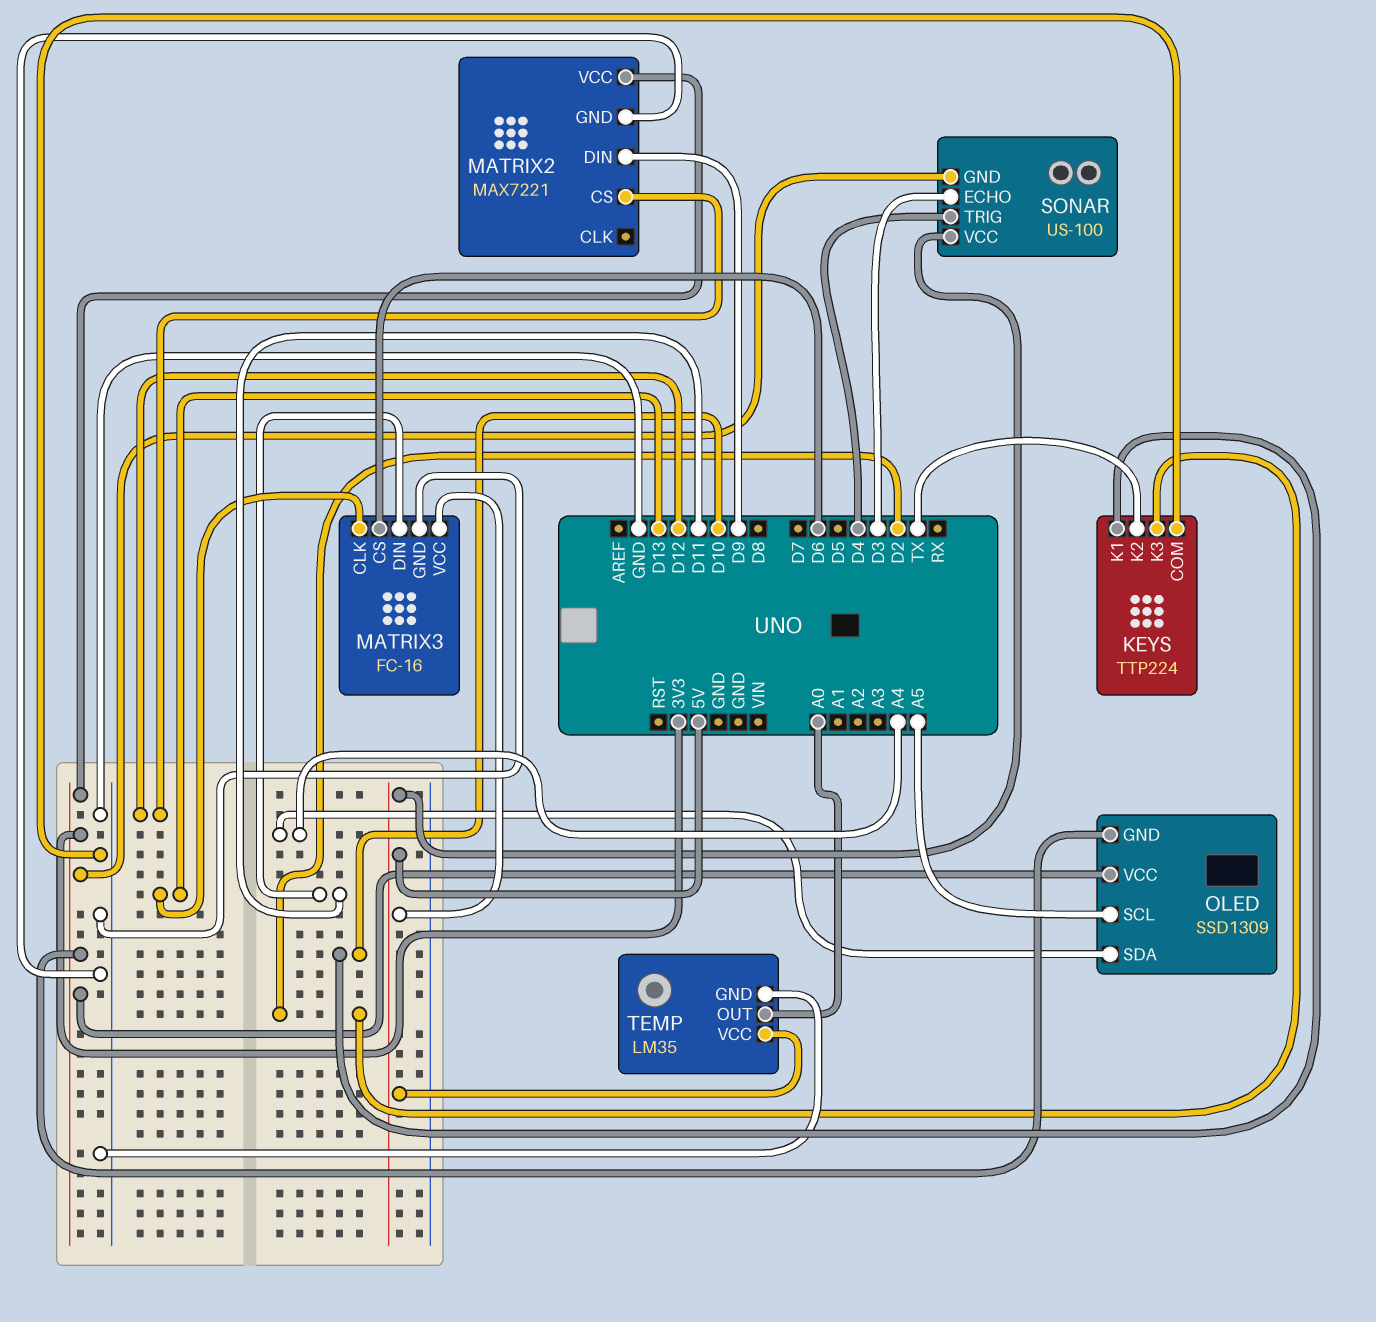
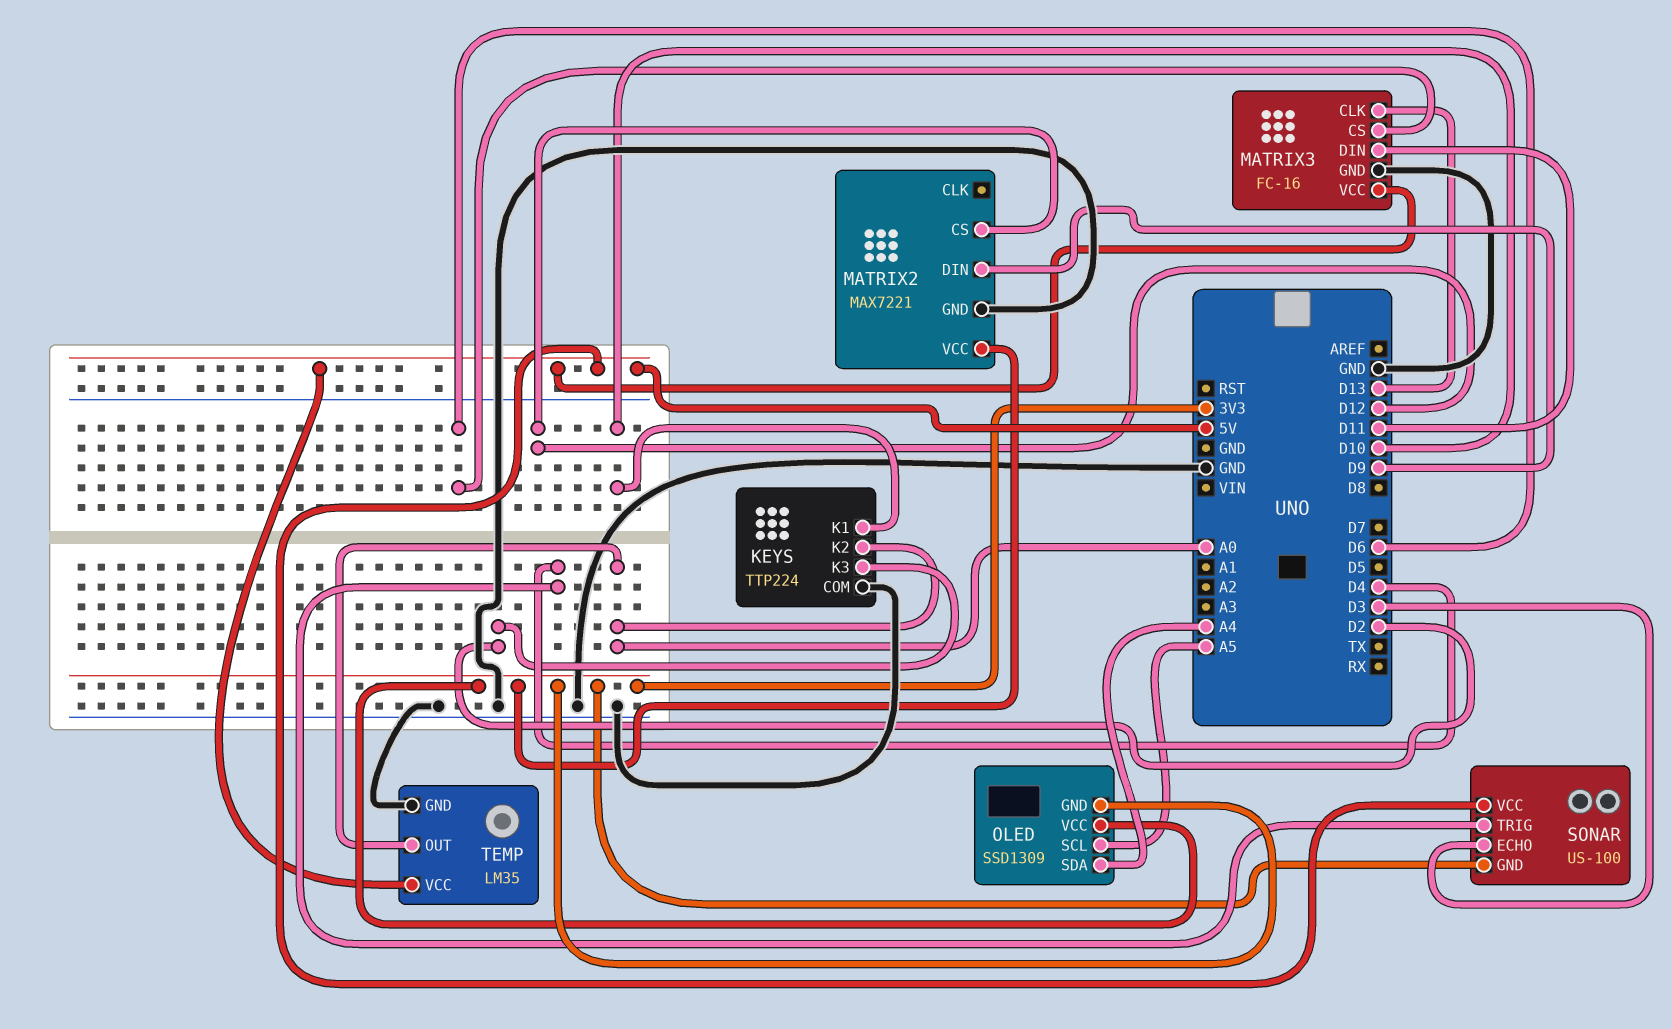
KEYS pin K2: TX -> A0

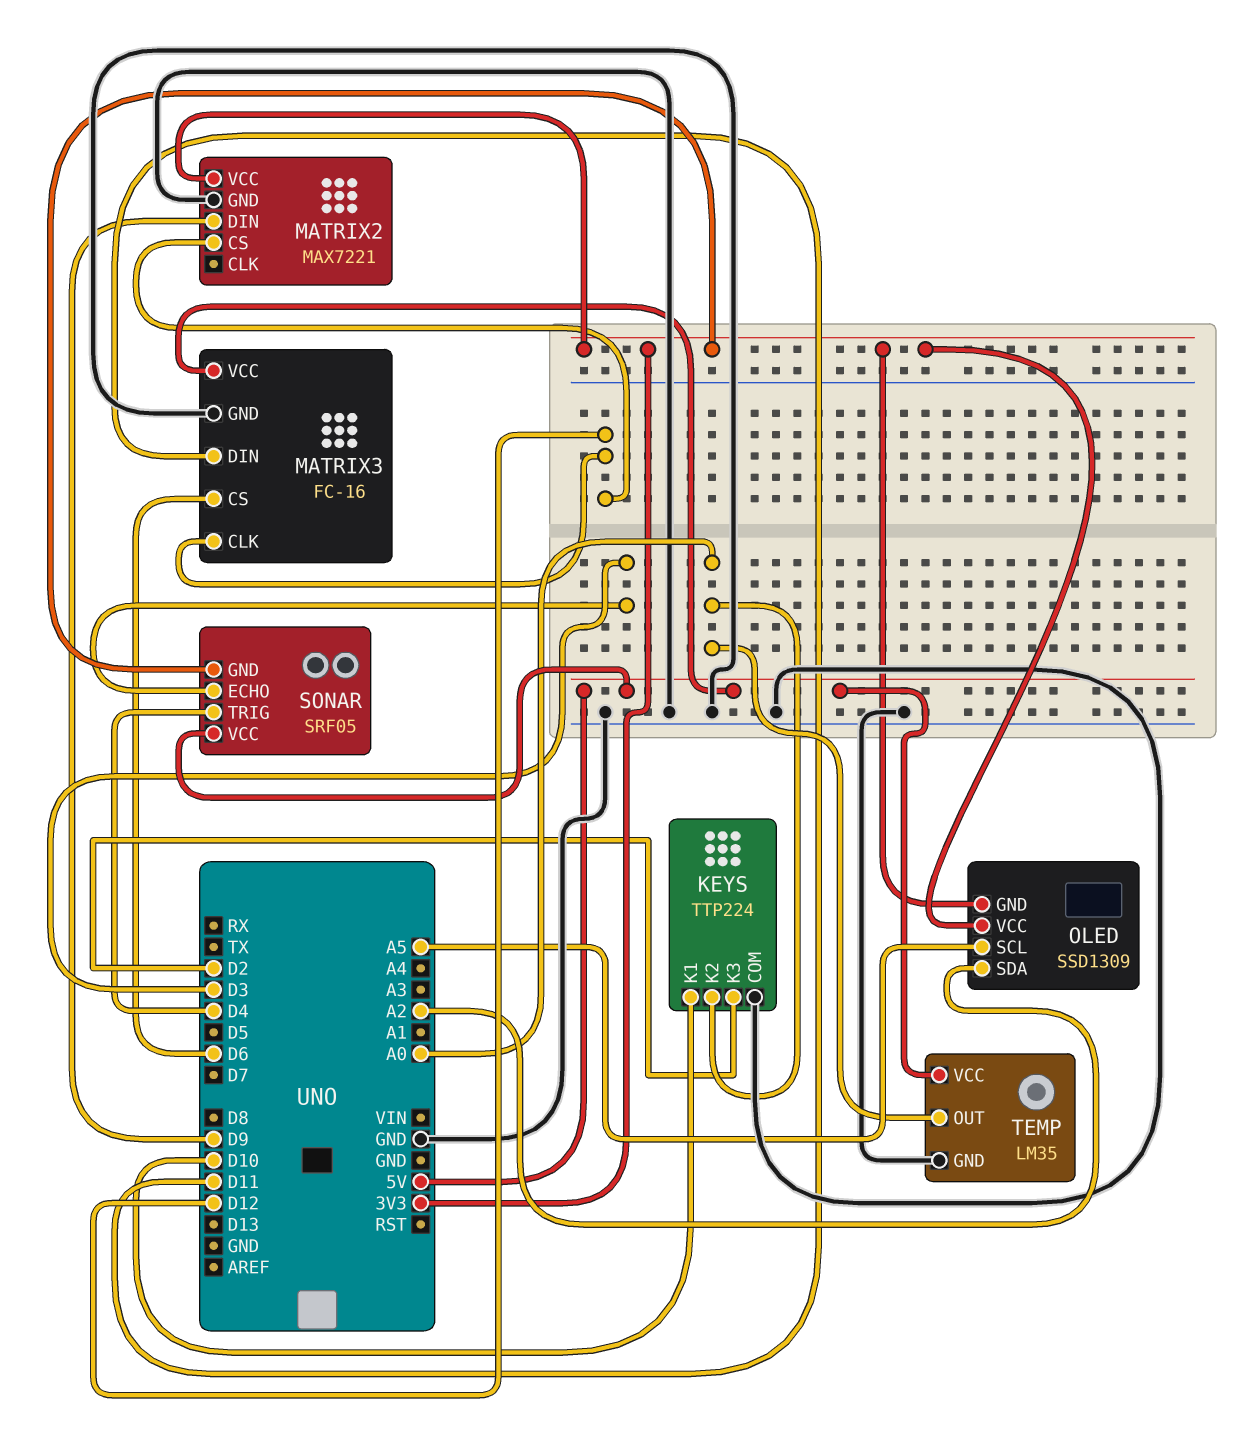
MATRIX3 pin CLK: D13 -> D12
OLED pin SDA: A4 -> A2
SONAR: US-100 -> SRF05

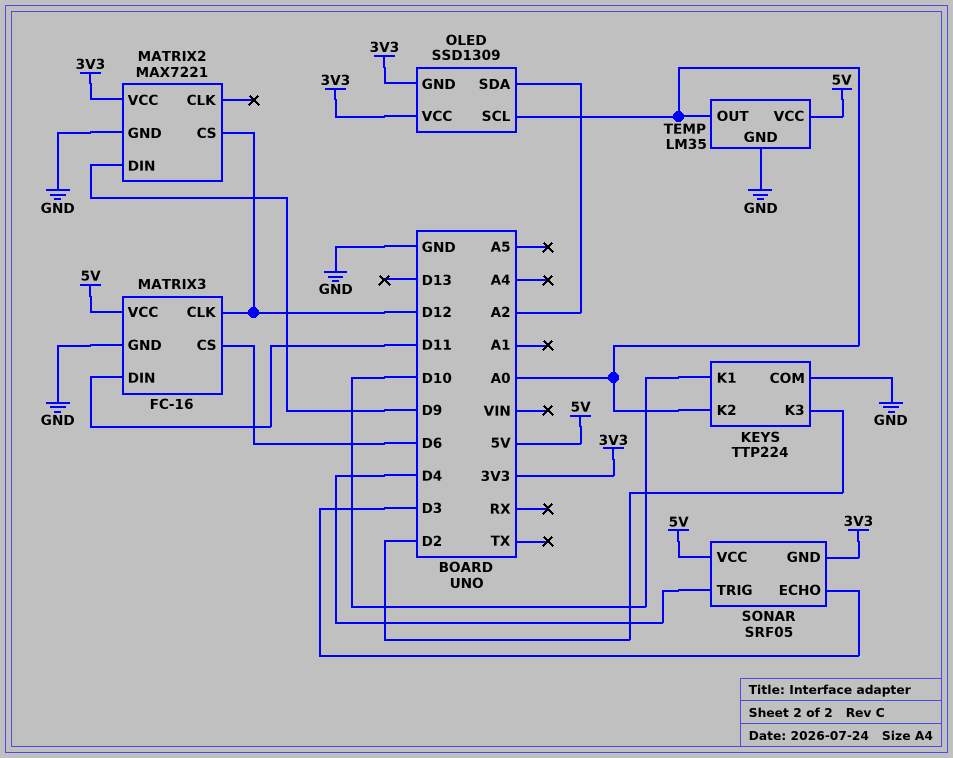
OLED pin SCL: A5 -> A0

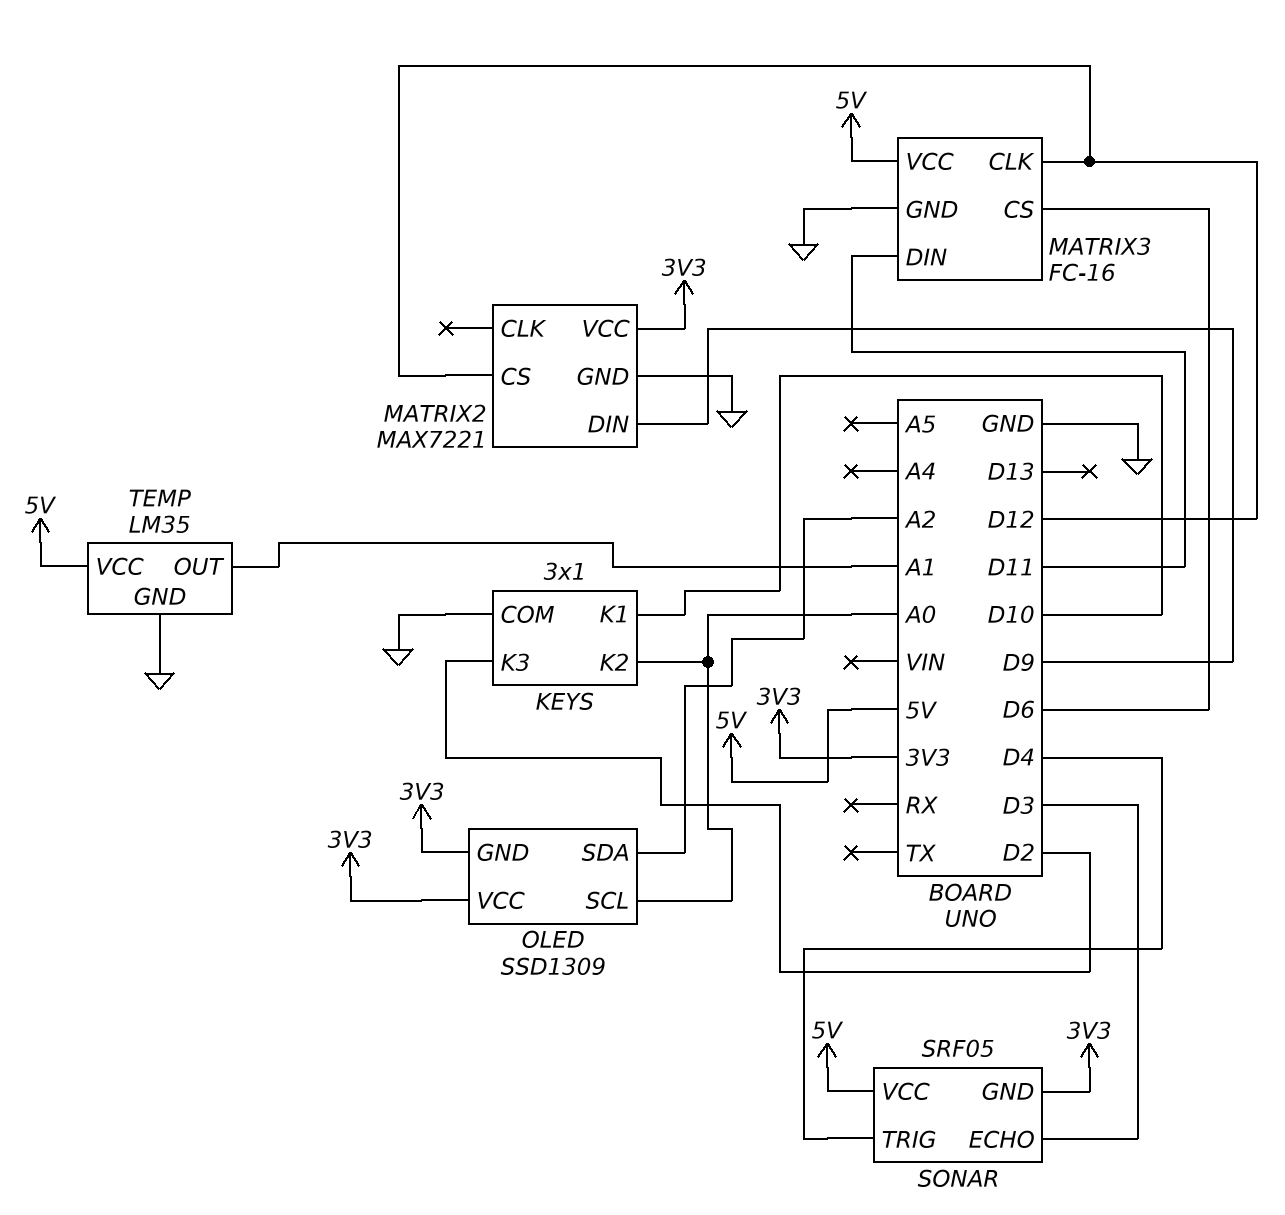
KEYS: TTP224 -> 3x1
TEMP pin OUT: A0 -> A1

